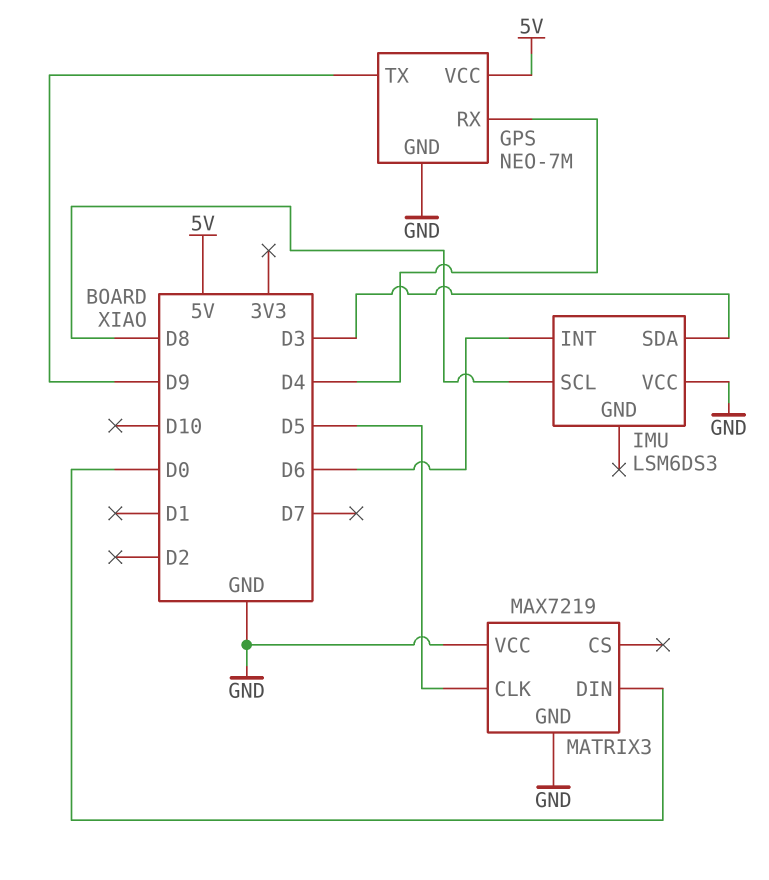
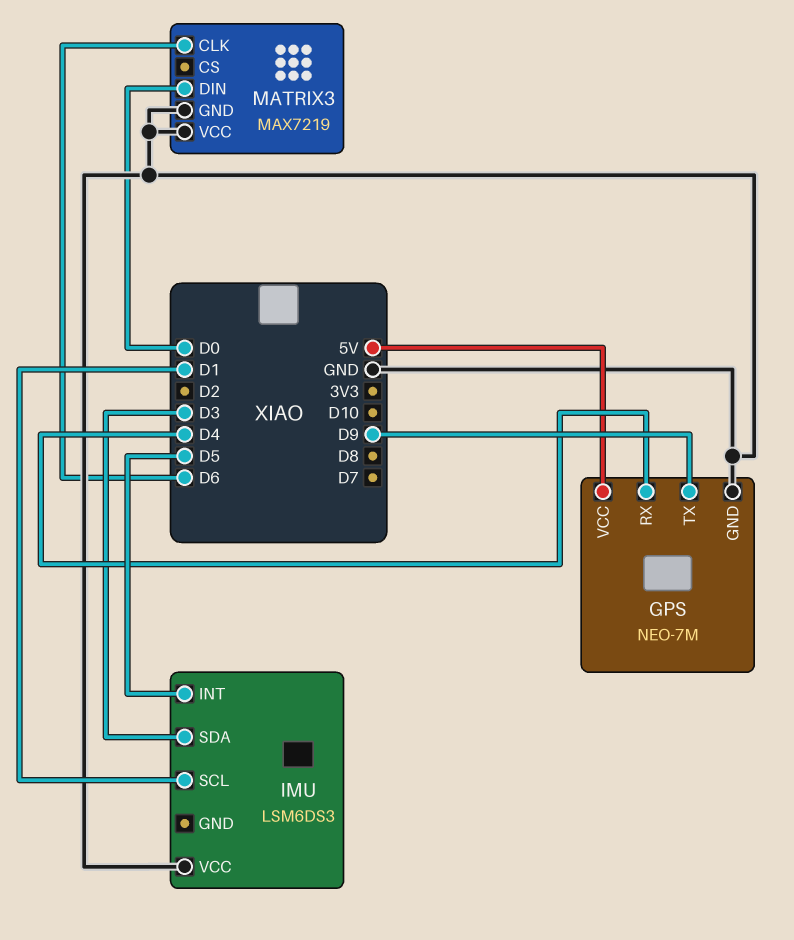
IMU pin INT: D6 -> D5
IMU pin SCL: D8 -> D1
MATRIX3 pin CLK: D5 -> D6

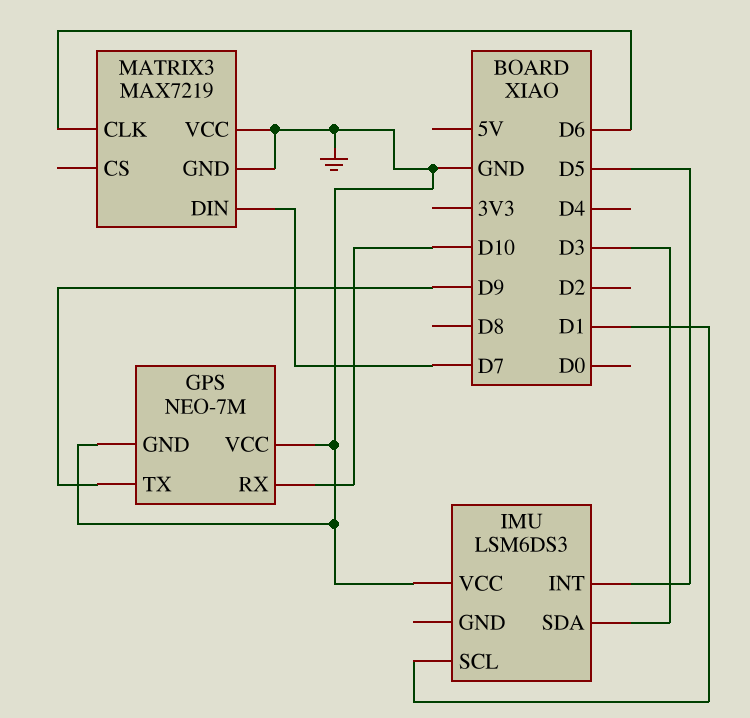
GPS pin RX: D4 -> D10
GPS pin VCC: 5V -> GND
MATRIX3 pin DIN: D0 -> D7

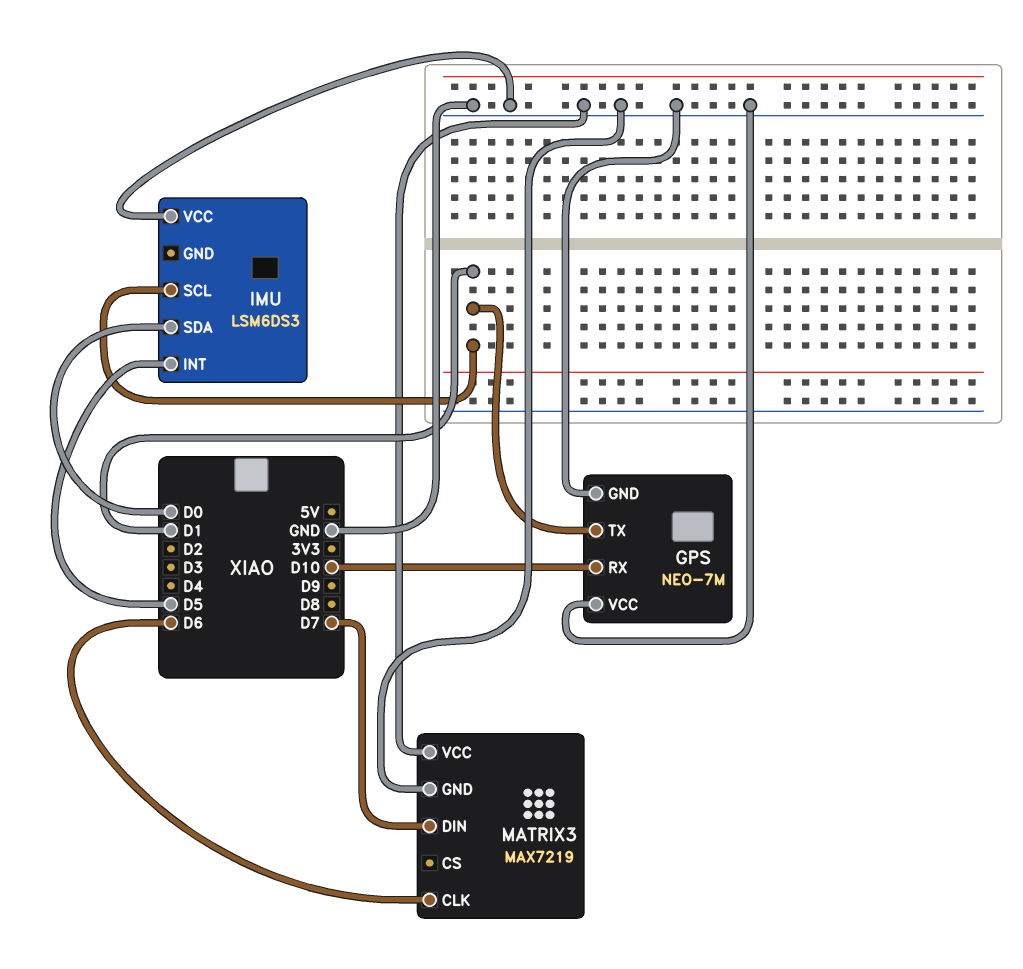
GPS pin TX: D9 -> D1
IMU pin SDA: D3 -> D0

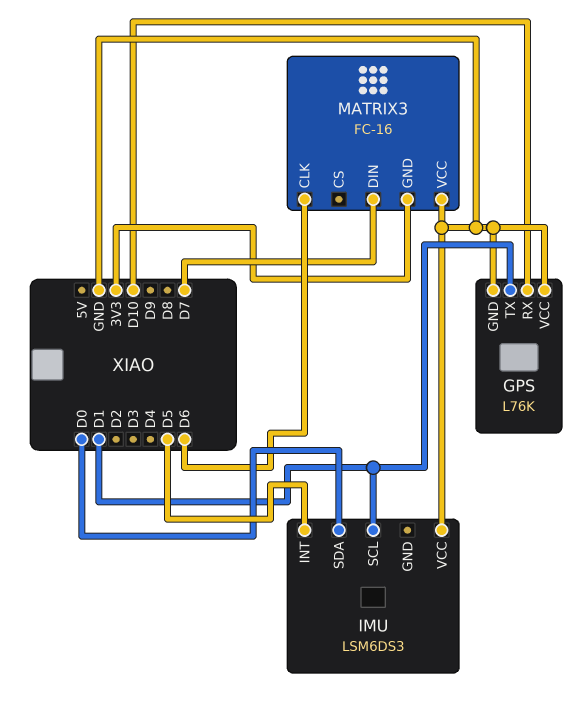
GPS: NEO-7M -> L76K
MATRIX3: MAX7219 -> FC-16
MATRIX3 pin GND: GND -> 3V3

